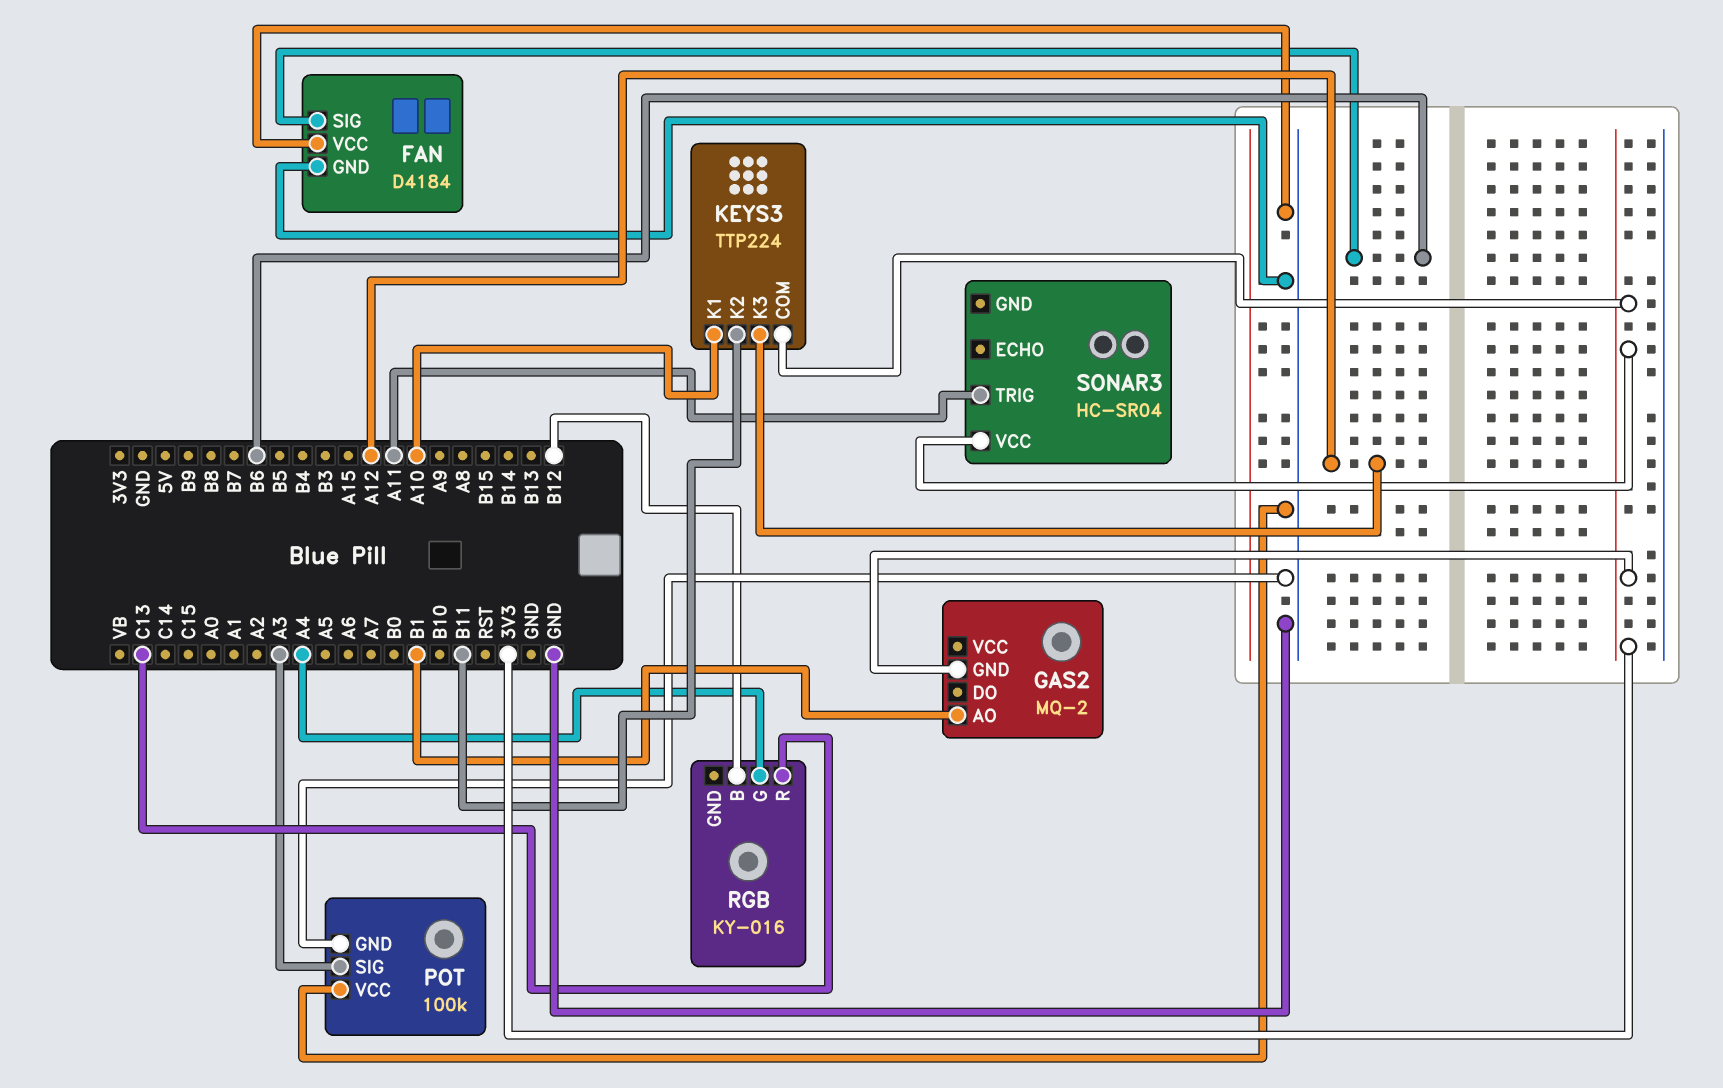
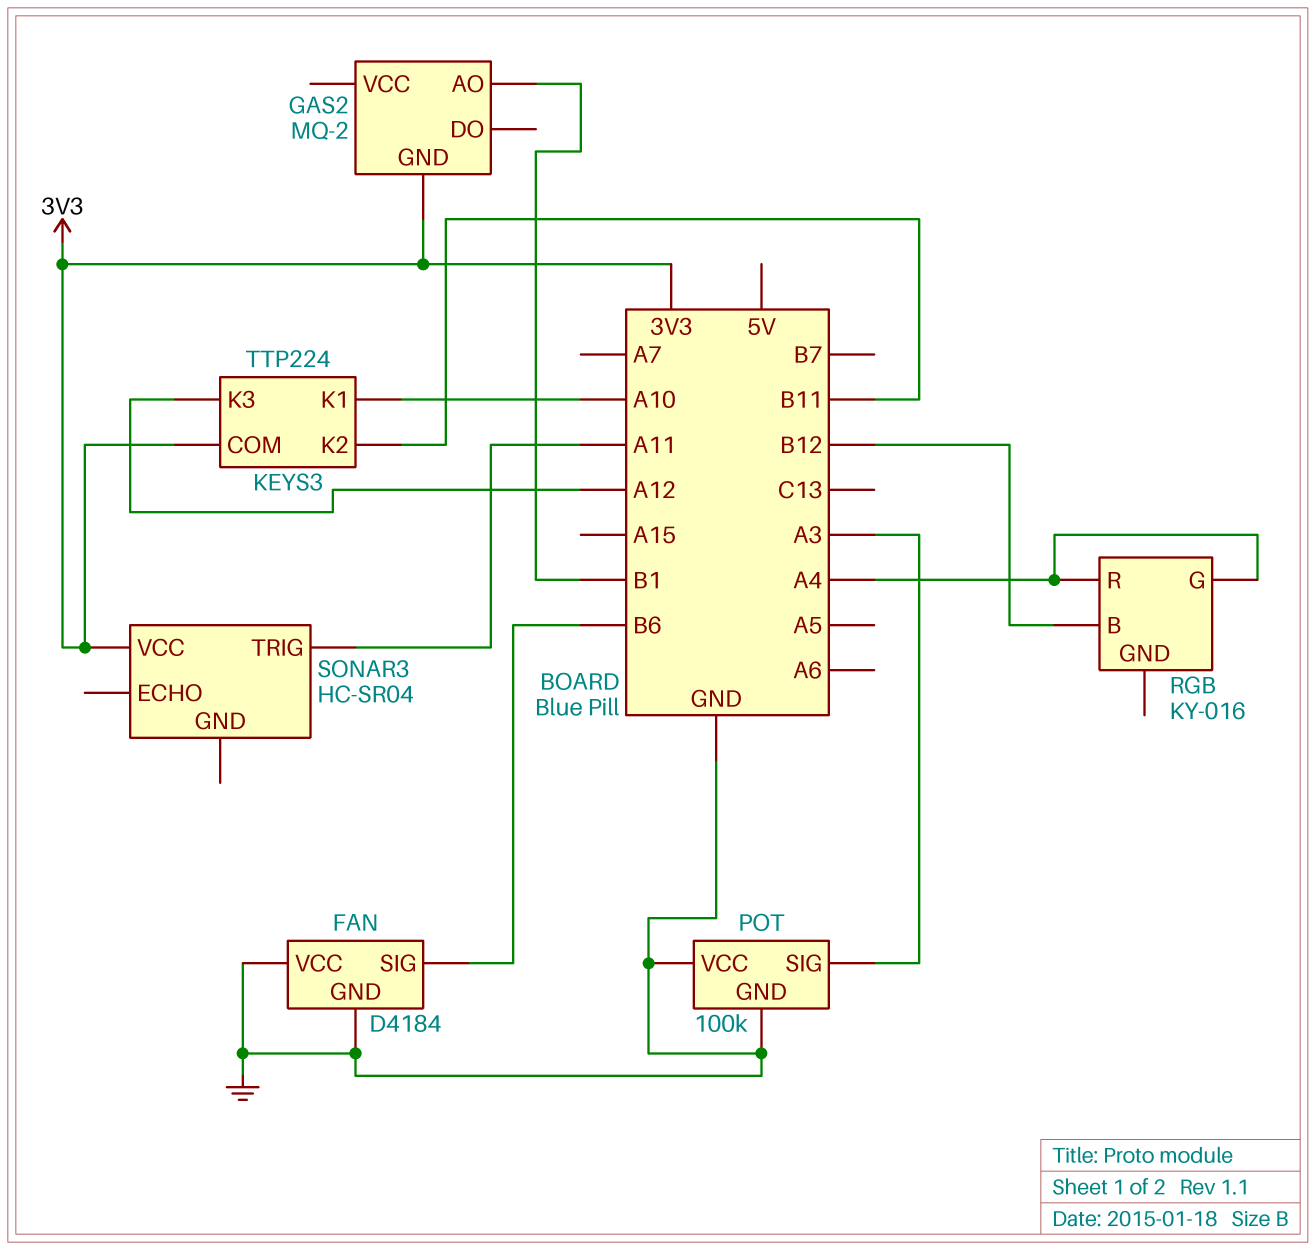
RGB pin R: C13 -> A4

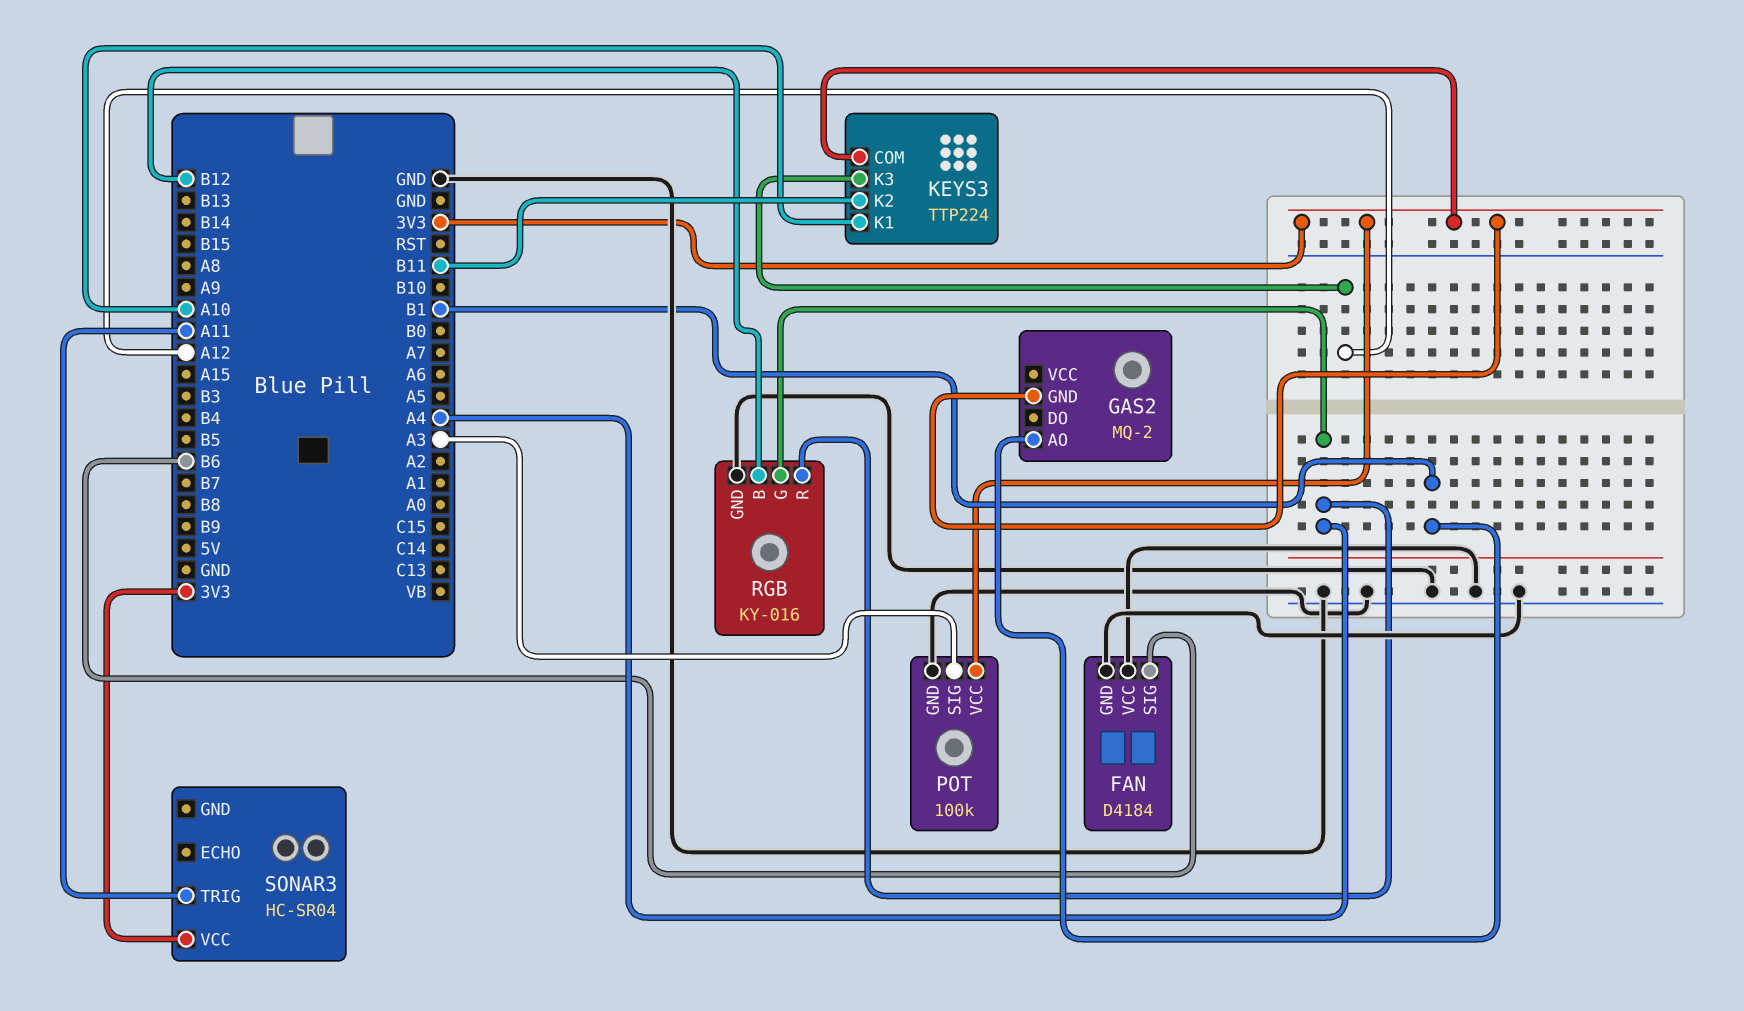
POT pin VCC: GND -> 3V3
RGB pin GND: none -> GND

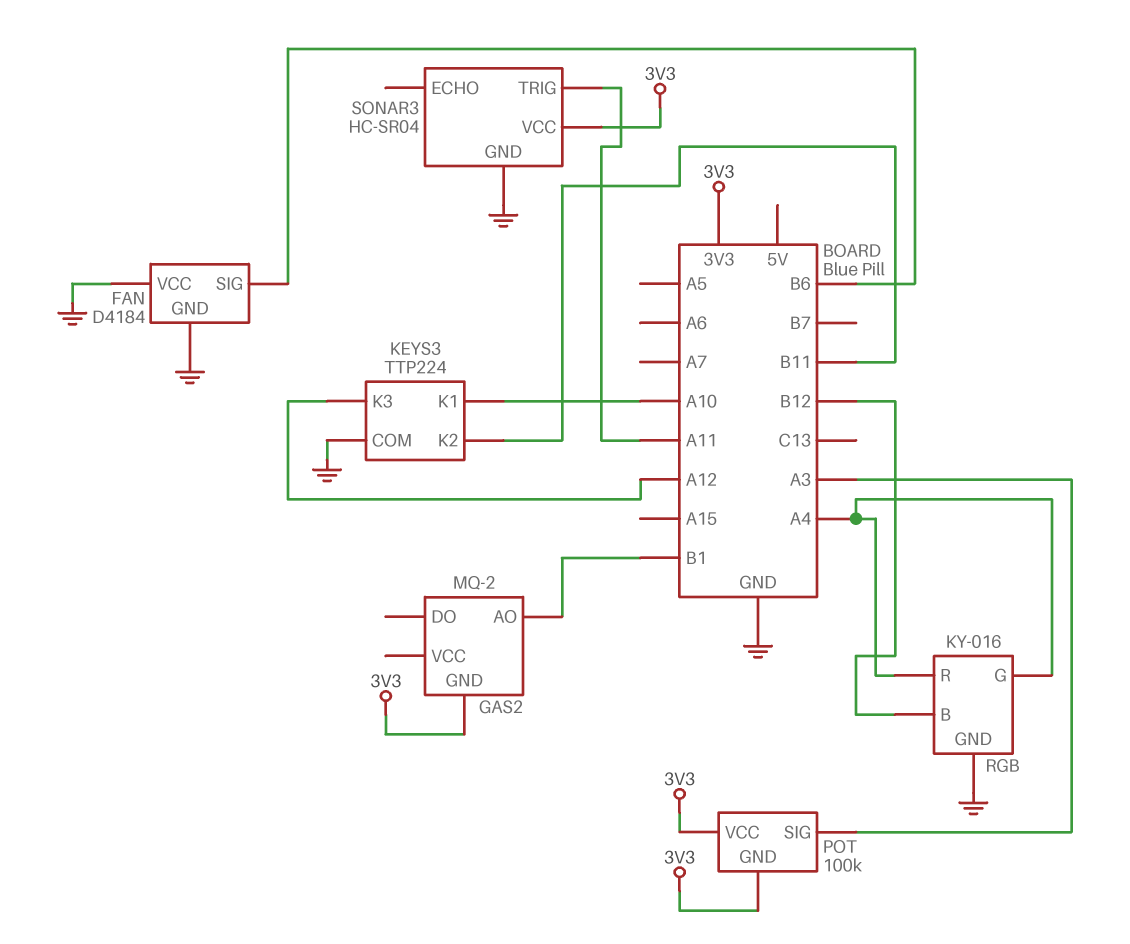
KEYS3 pin COM: 3V3 -> GND
POT pin GND: GND -> 3V3
SONAR3 pin GND: none -> GND

